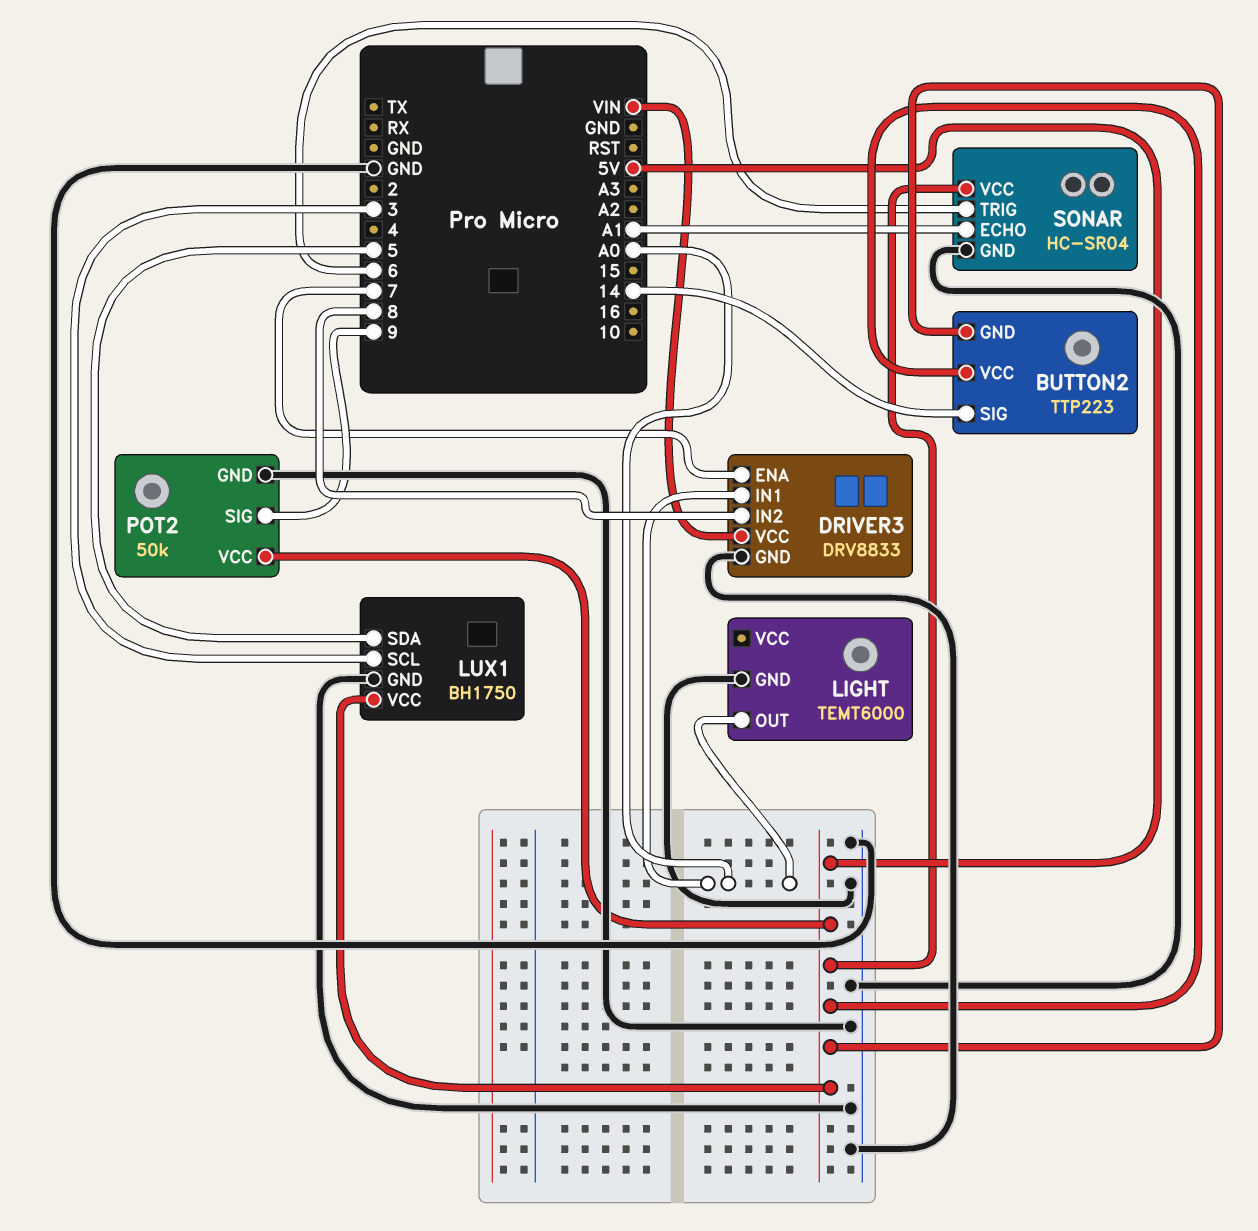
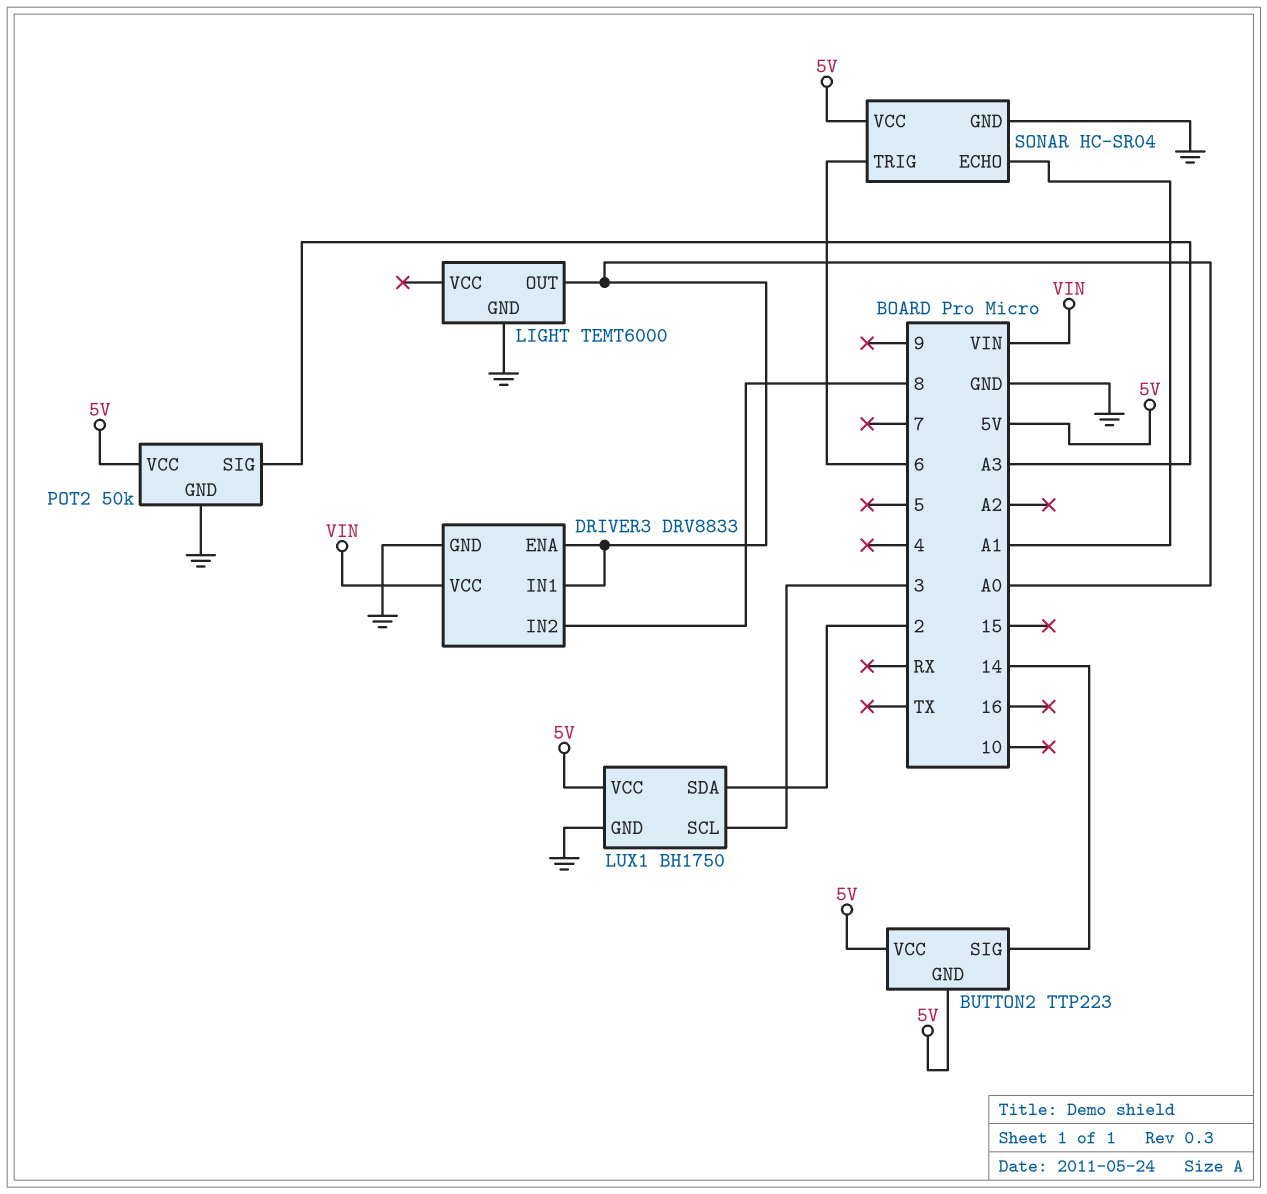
DRIVER3 pin ENA: 7 -> A0
LUX1 pin SDA: 5 -> 2
POT2 pin SIG: 9 -> A3

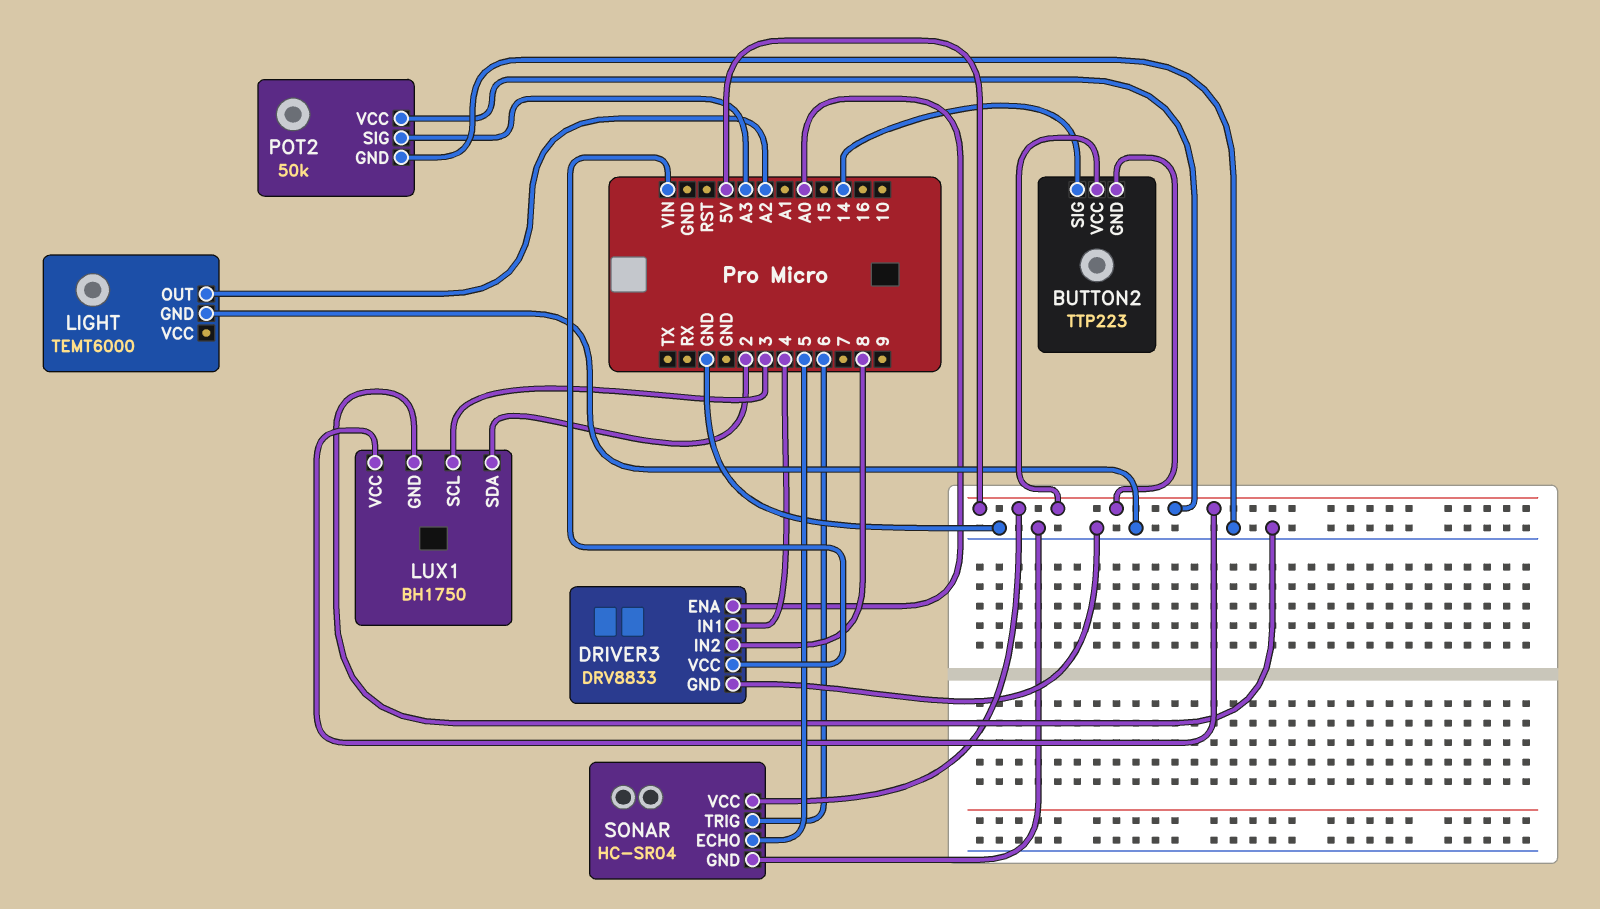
DRIVER3 pin IN1: A0 -> 4
LIGHT pin OUT: A0 -> A2
SONAR pin ECHO: A1 -> 5

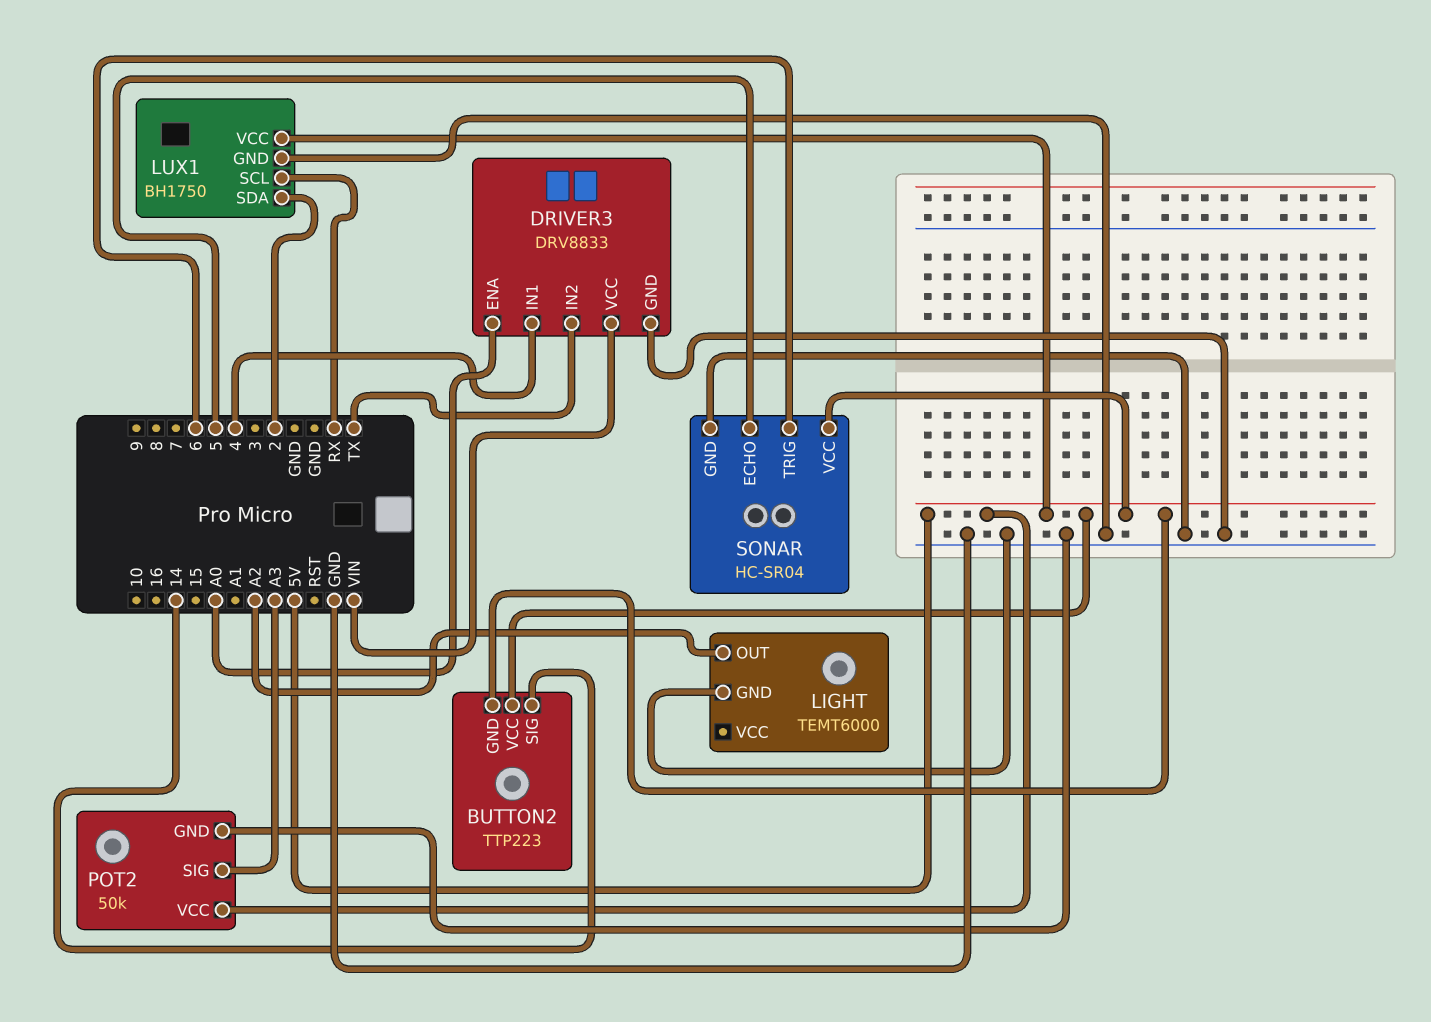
DRIVER3 pin IN2: 8 -> TX
LUX1 pin SCL: 3 -> RX

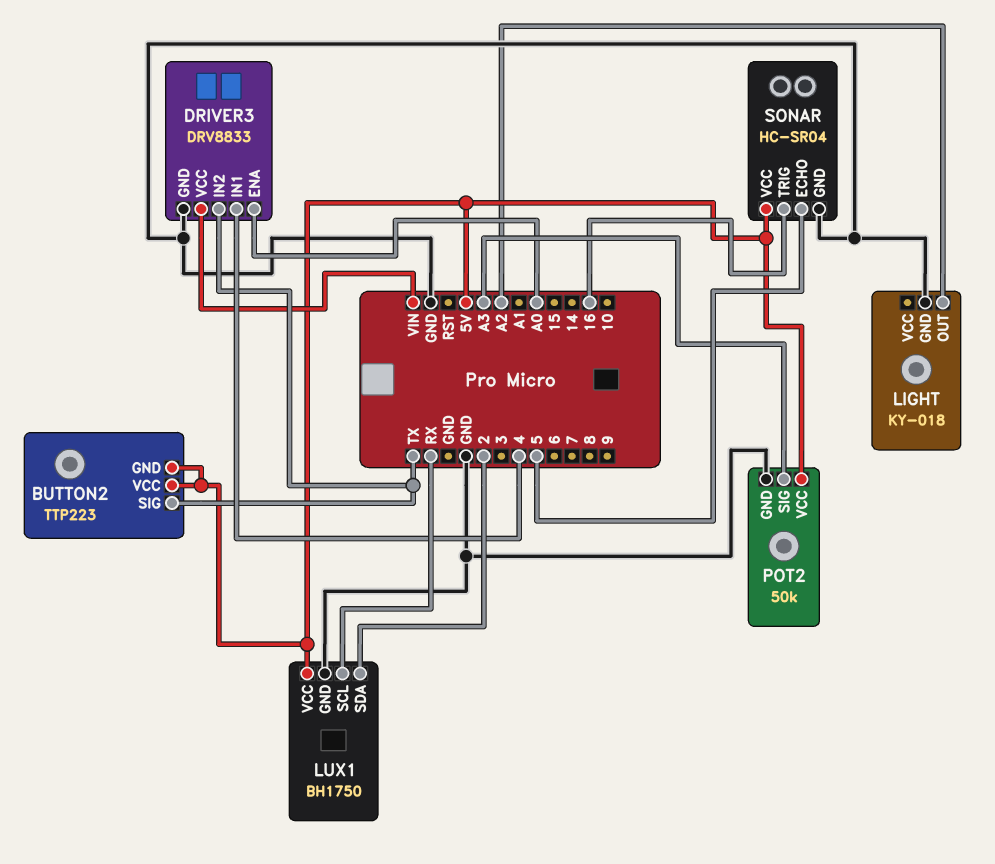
BUTTON2 pin SIG: 14 -> TX
LIGHT: TEMT6000 -> KY-018
SONAR pin TRIG: 6 -> 16

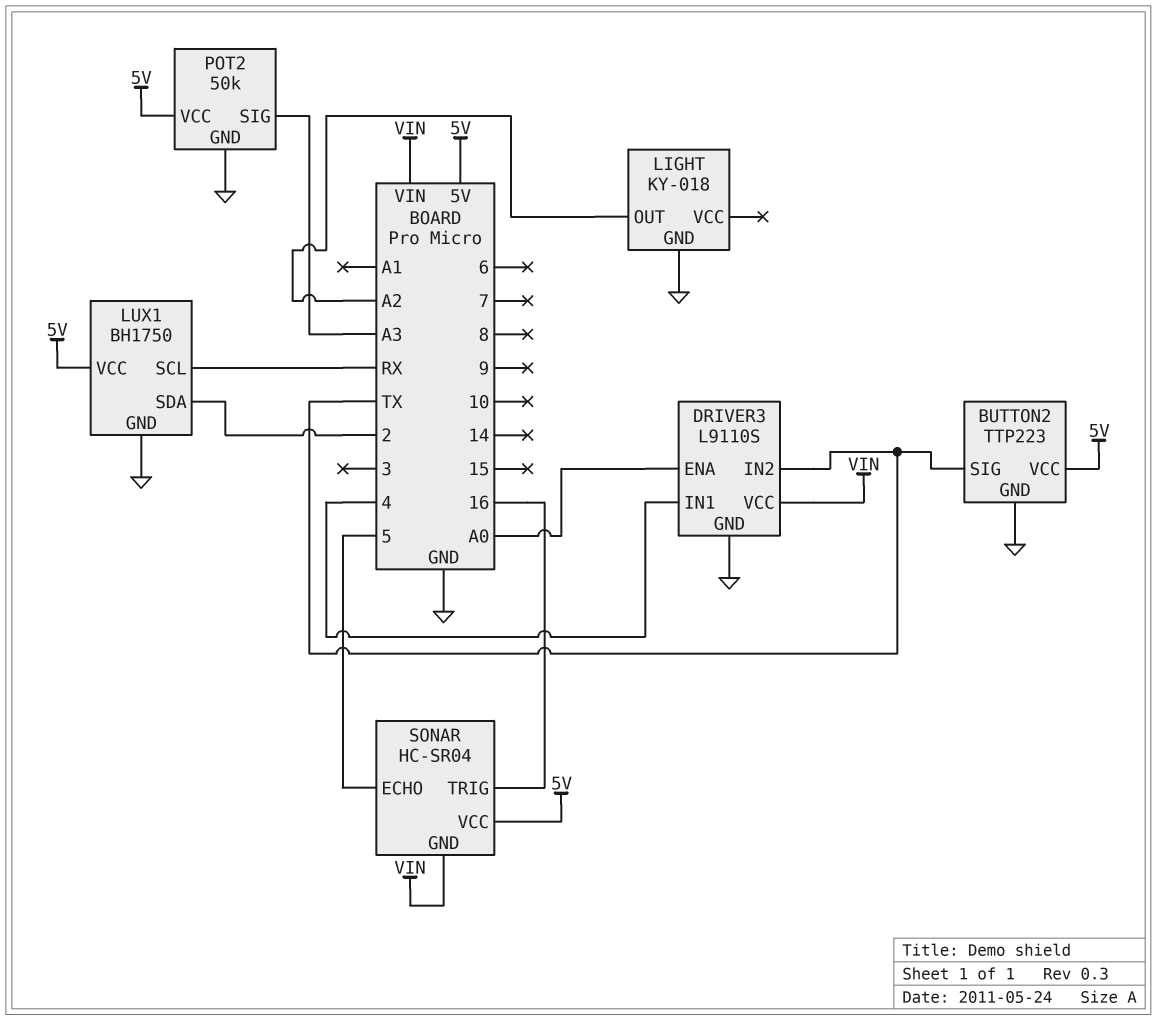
BUTTON2 pin GND: 5V -> GND
DRIVER3: DRV8833 -> L9110S
SONAR pin GND: GND -> VIN

